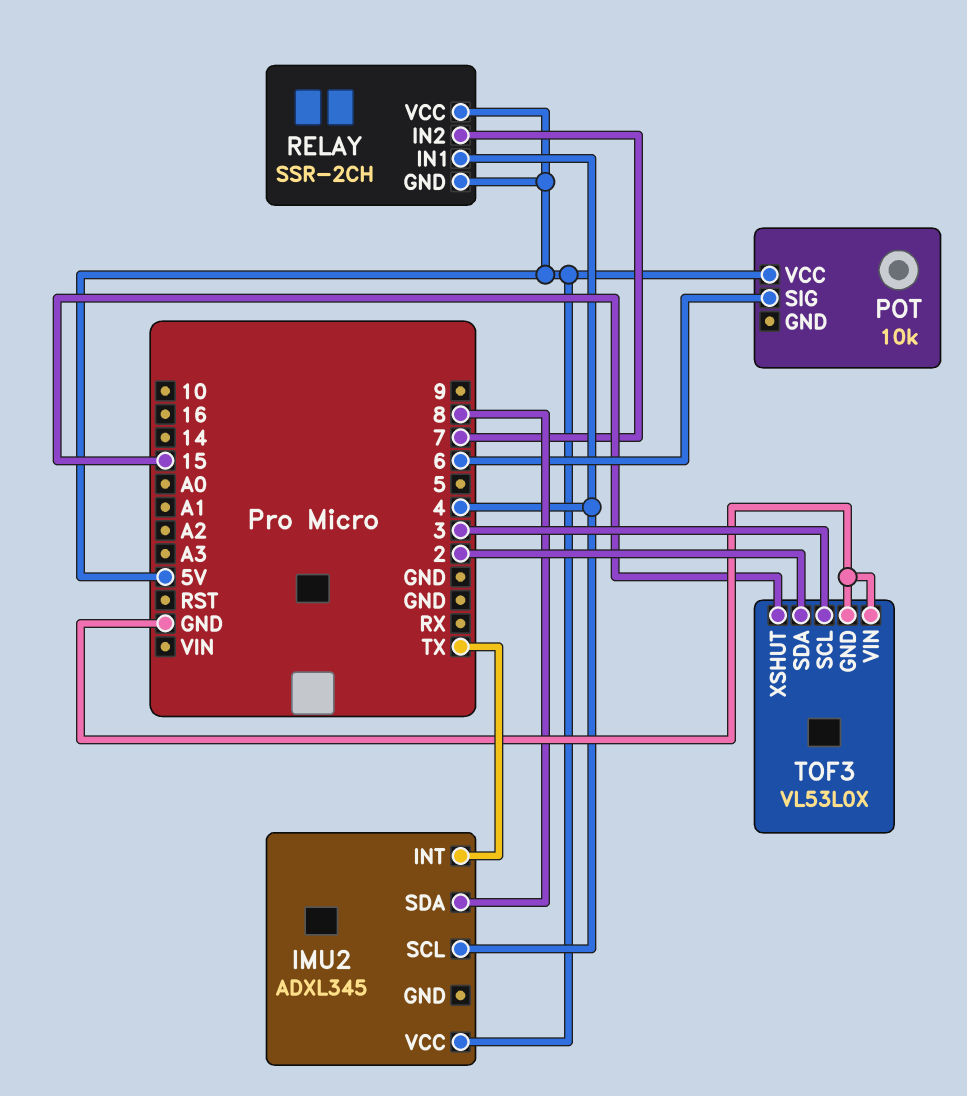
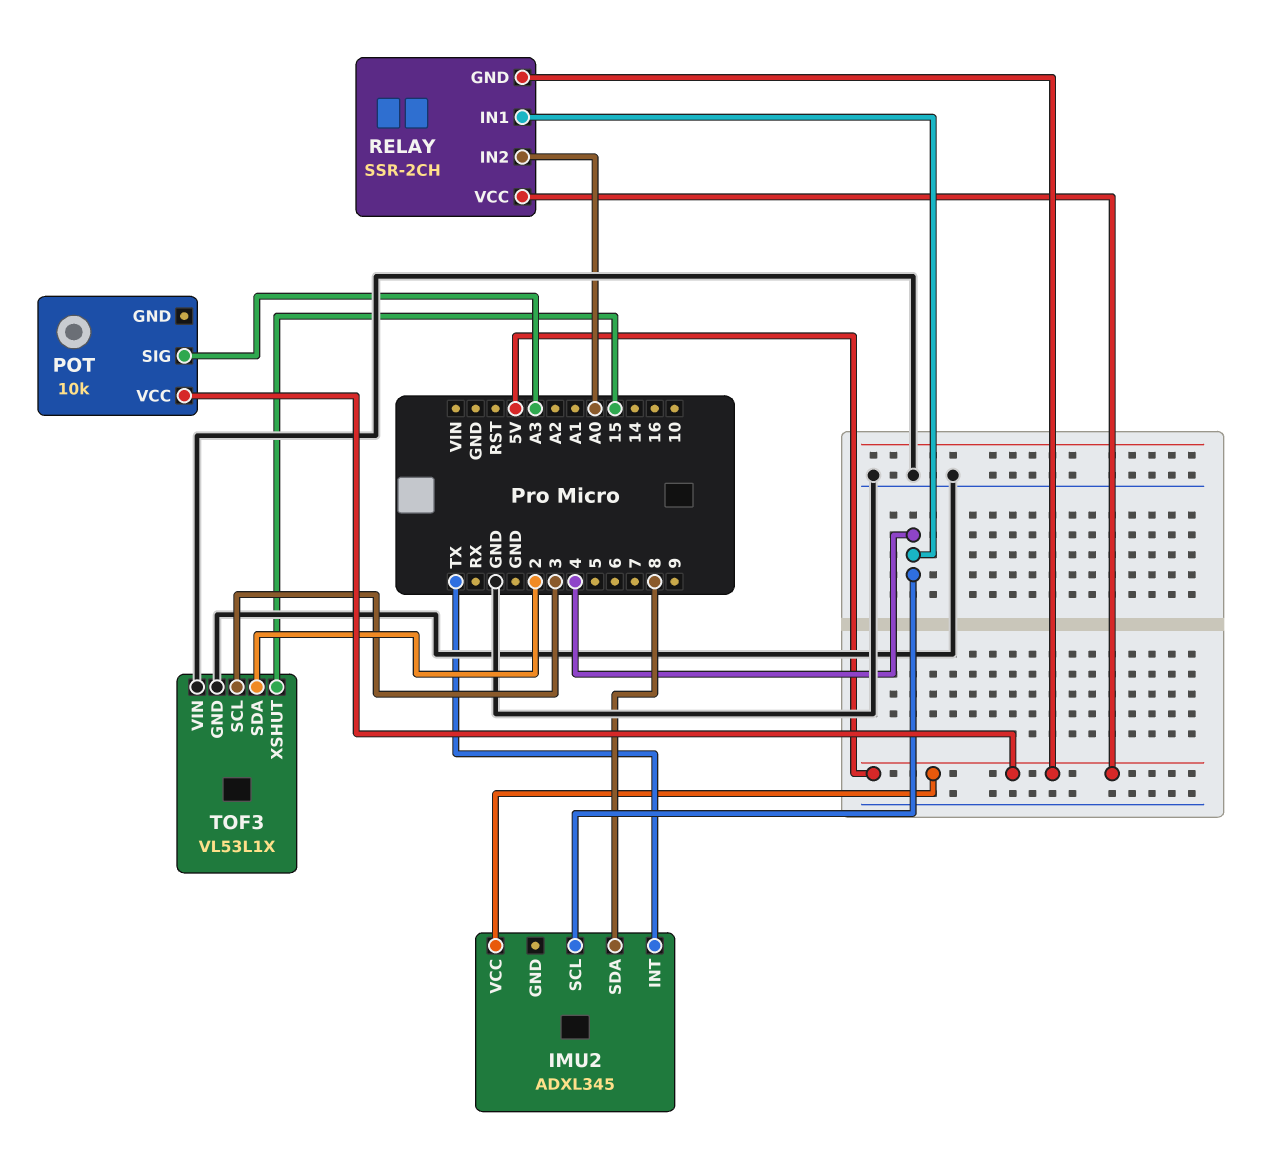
POT pin SIG: 6 -> A3
RELAY pin IN2: 7 -> A0
TOF3: VL53L0X -> VL53L1X

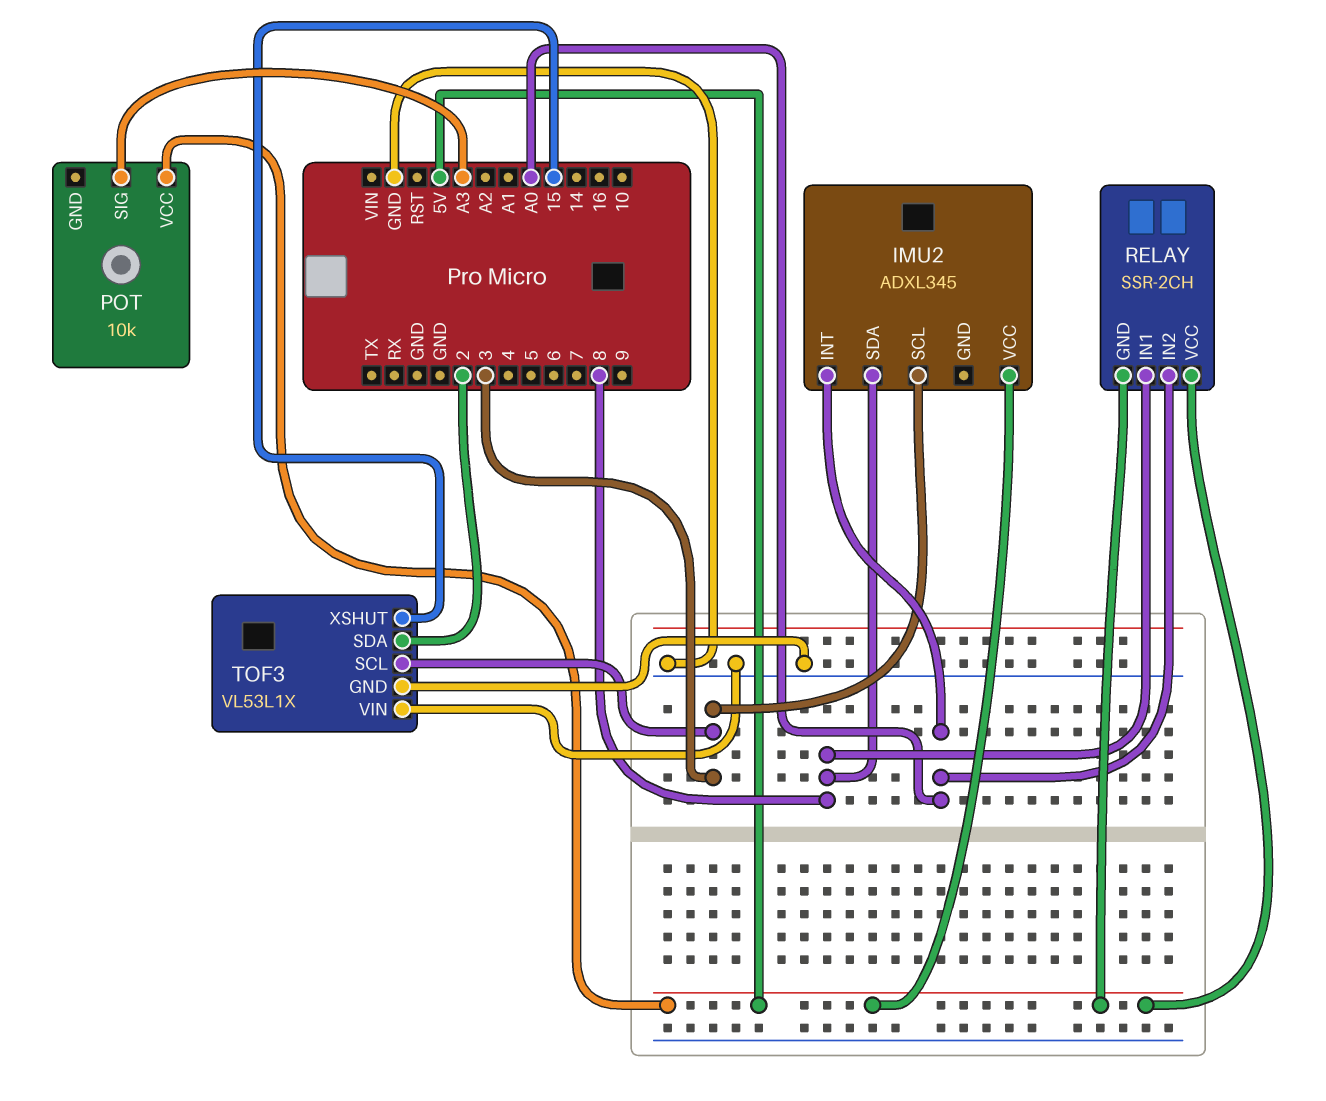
IMU2 pin INT: TX -> A0
IMU2 pin SCL: 4 -> 3
RELAY pin IN1: 4 -> 8

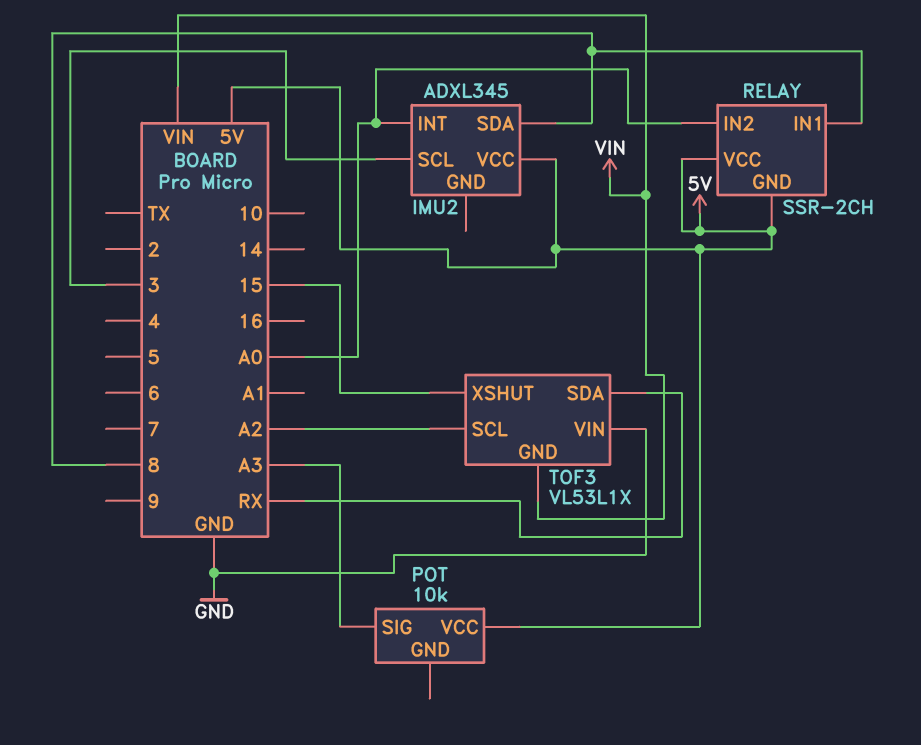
TOF3 pin GND: GND -> VIN
TOF3 pin SCL: 3 -> A2
TOF3 pin SDA: 2 -> RX

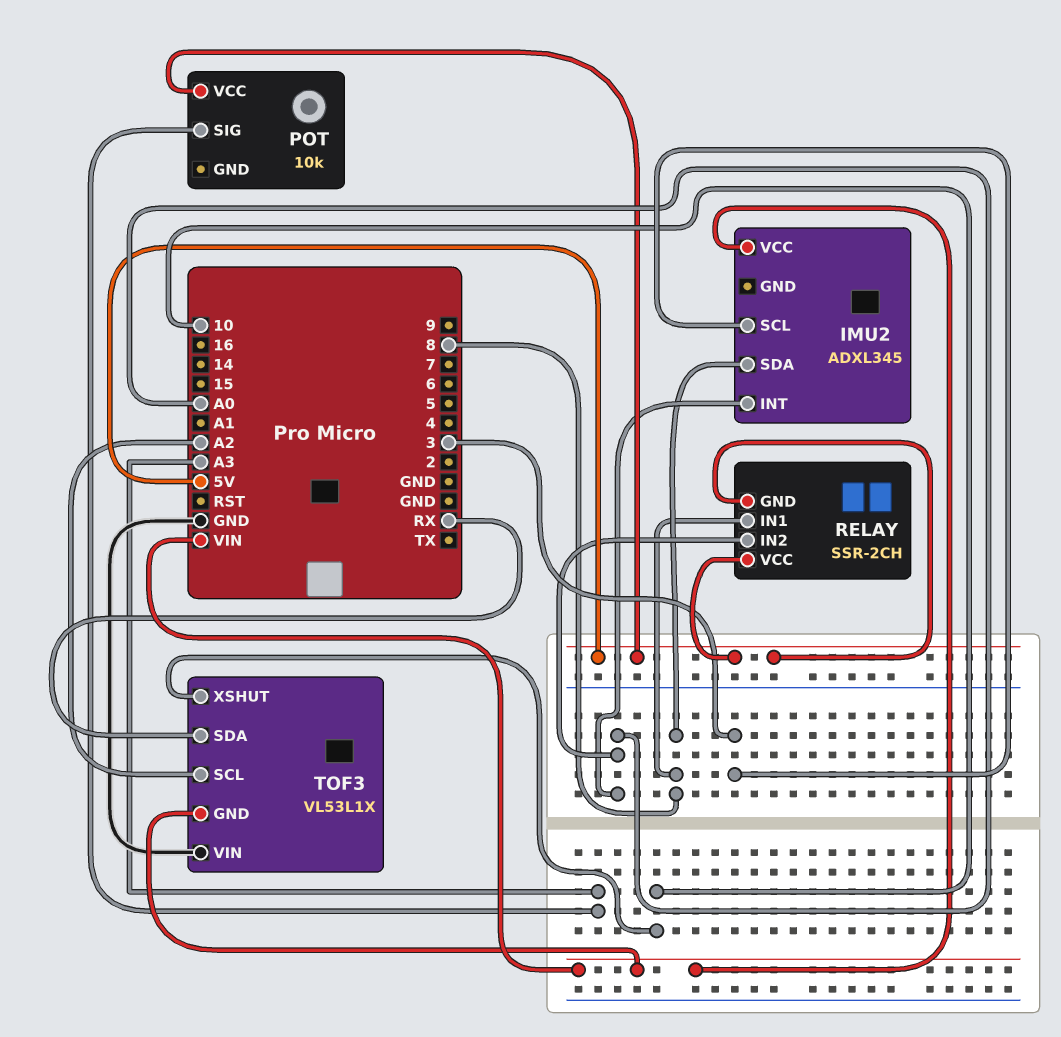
IMU2 pin VCC: 5V -> VIN
TOF3 pin XSHUT: 15 -> 10

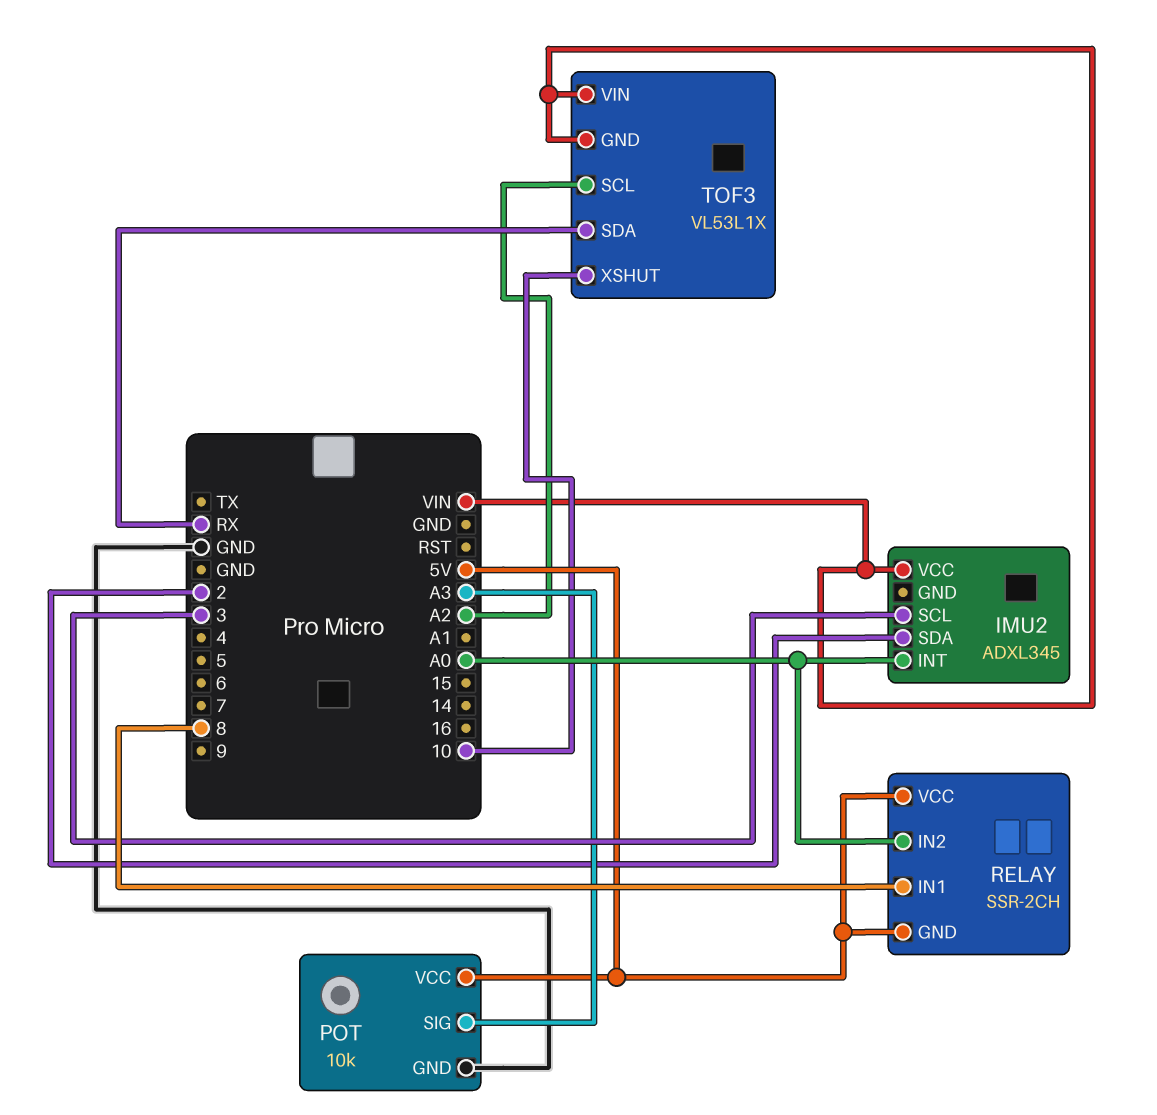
IMU2 pin SDA: 8 -> 2
POT pin GND: none -> GND
TOF3 pin VIN: GND -> VIN

